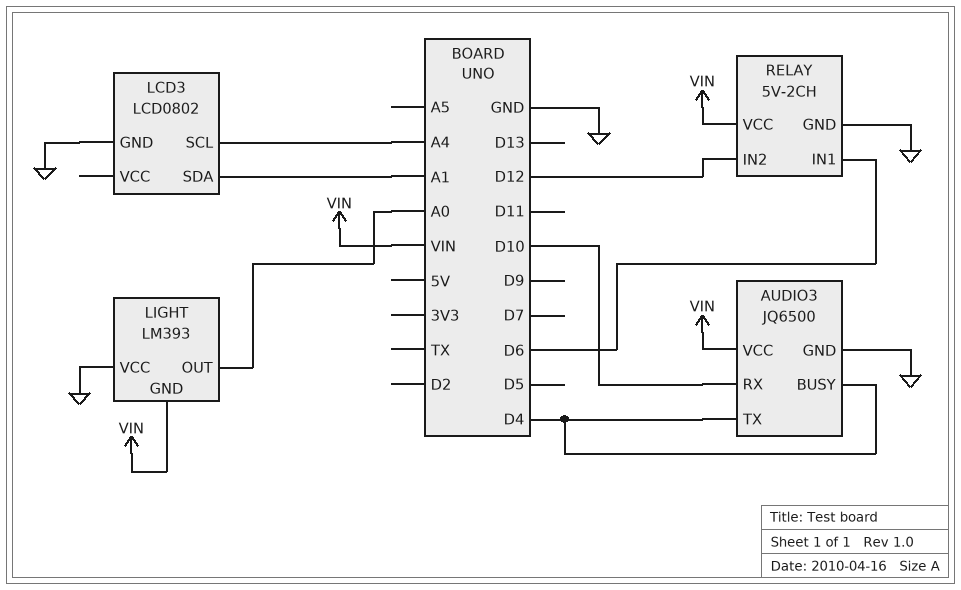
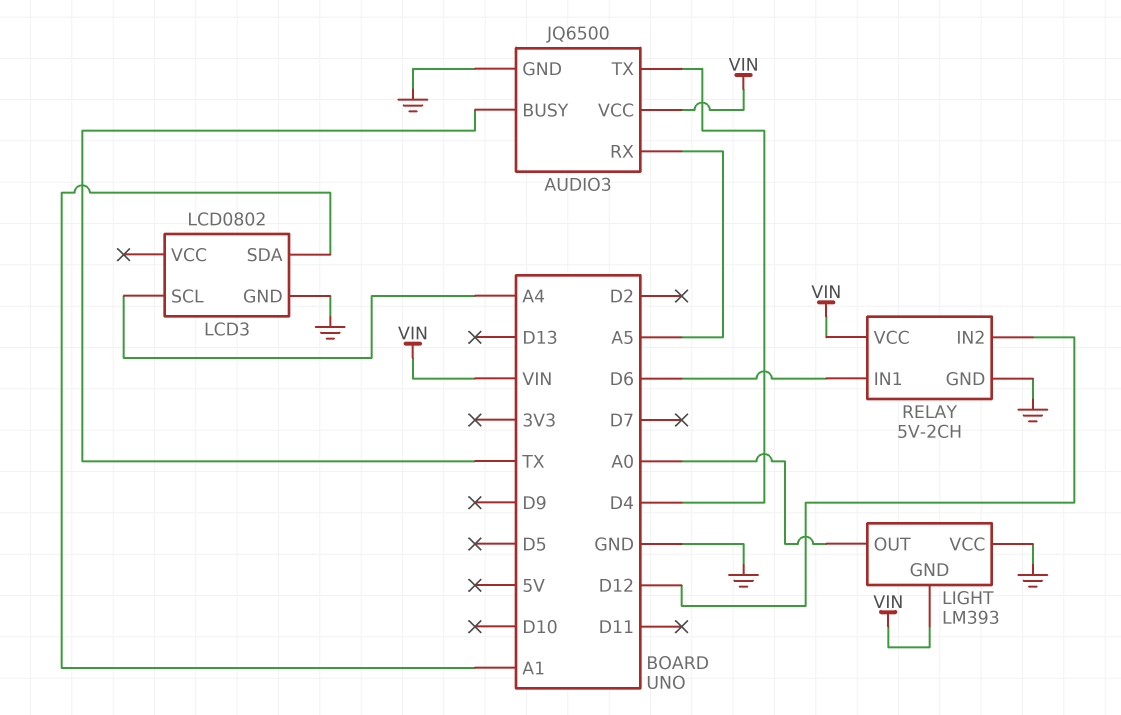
AUDIO3 pin BUSY: D4 -> TX
AUDIO3 pin RX: D10 -> A5

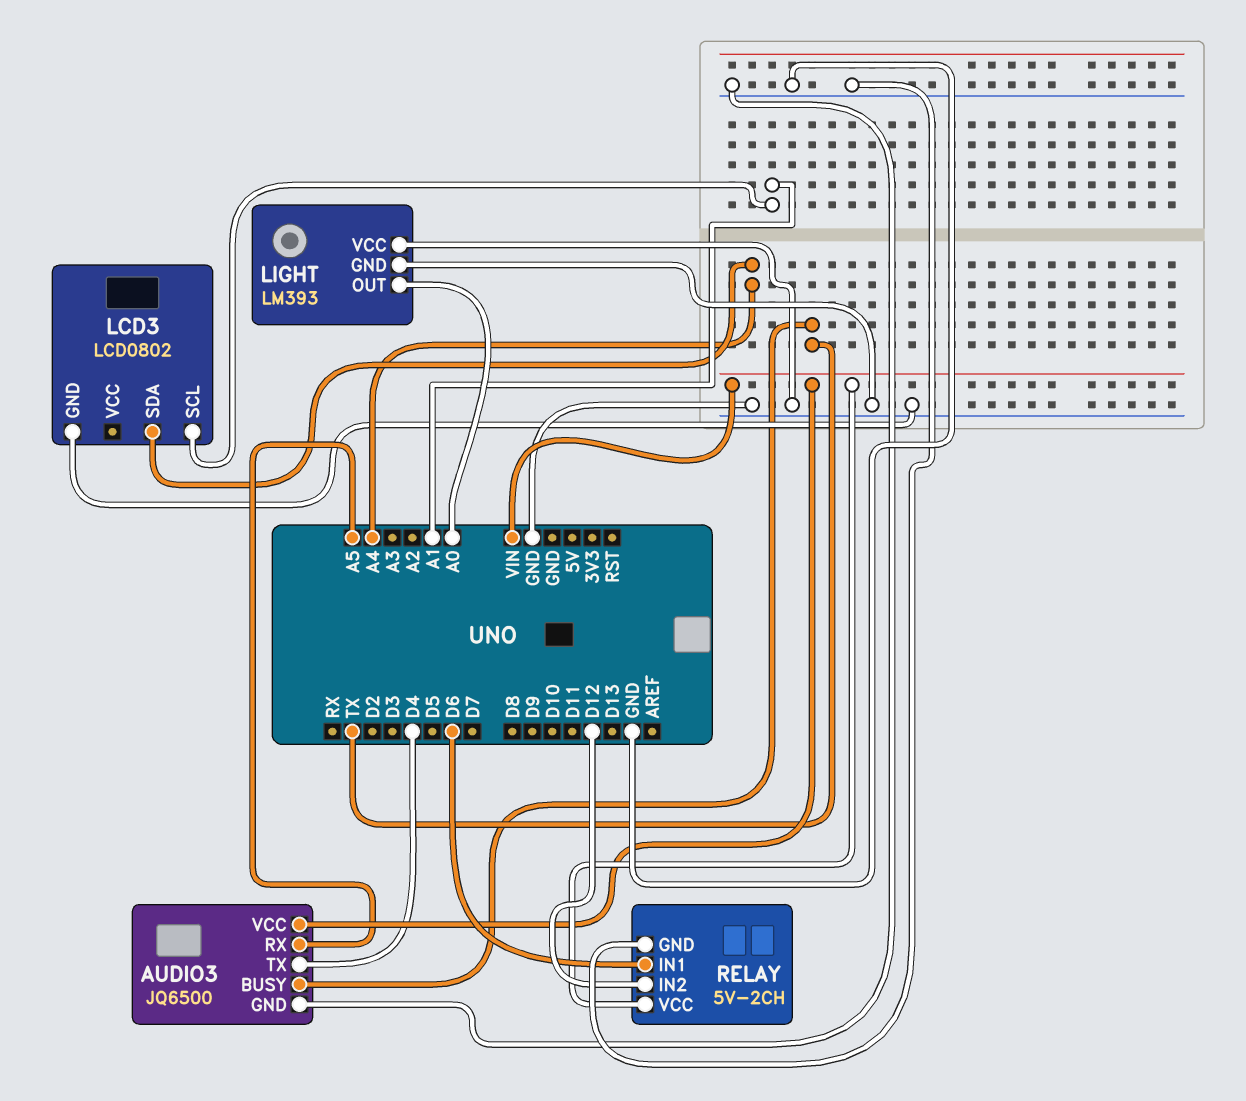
LCD3 pin SCL: A4 -> A1
LCD3 pin SDA: A1 -> A4
LIGHT pin GND: VIN -> GND

